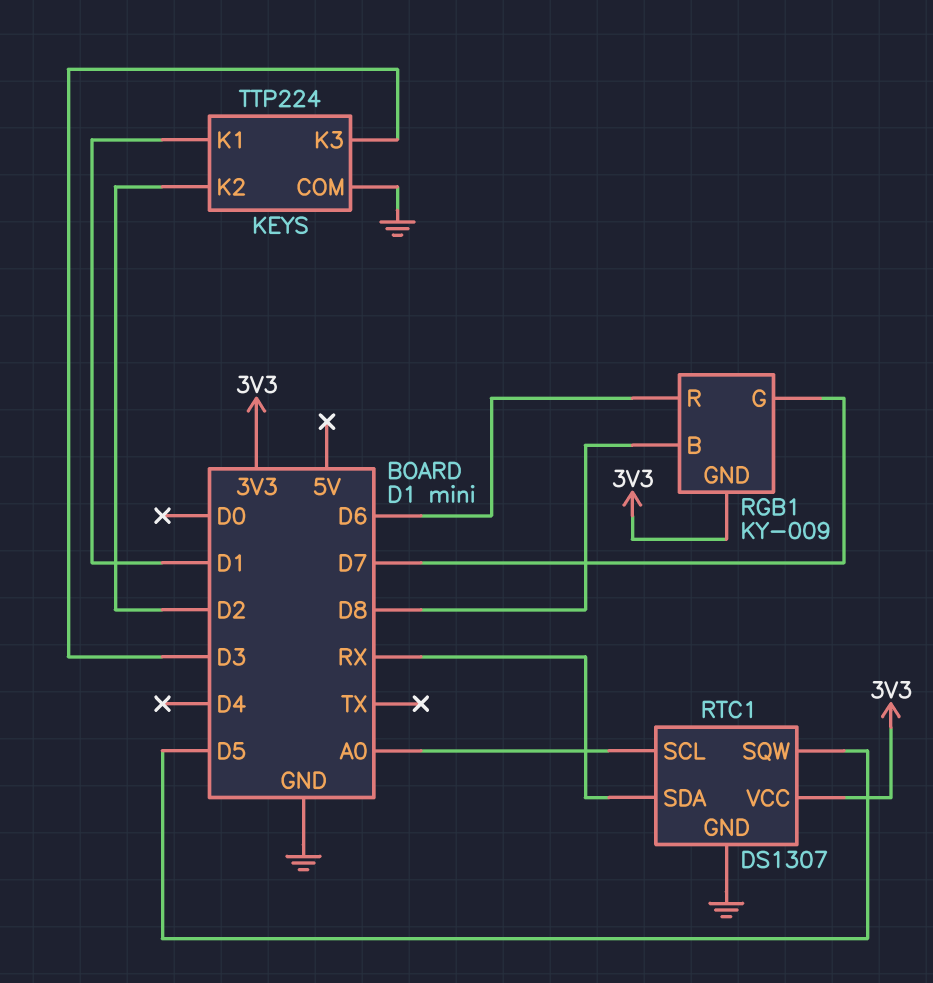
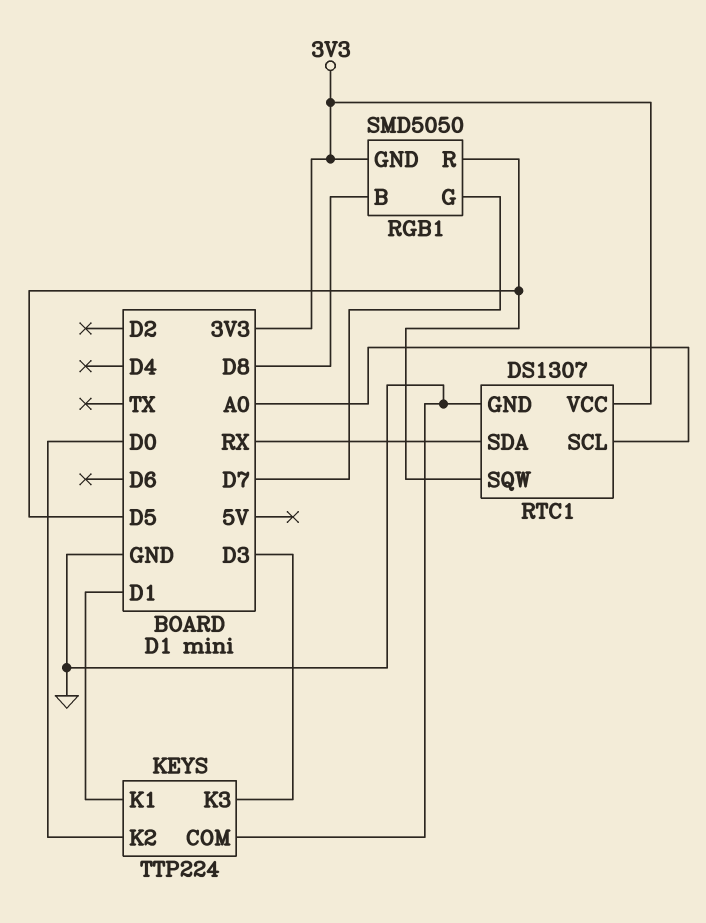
KEYS pin K2: D2 -> D0
RGB1: KY-009 -> SMD5050
RGB1 pin R: D6 -> D5

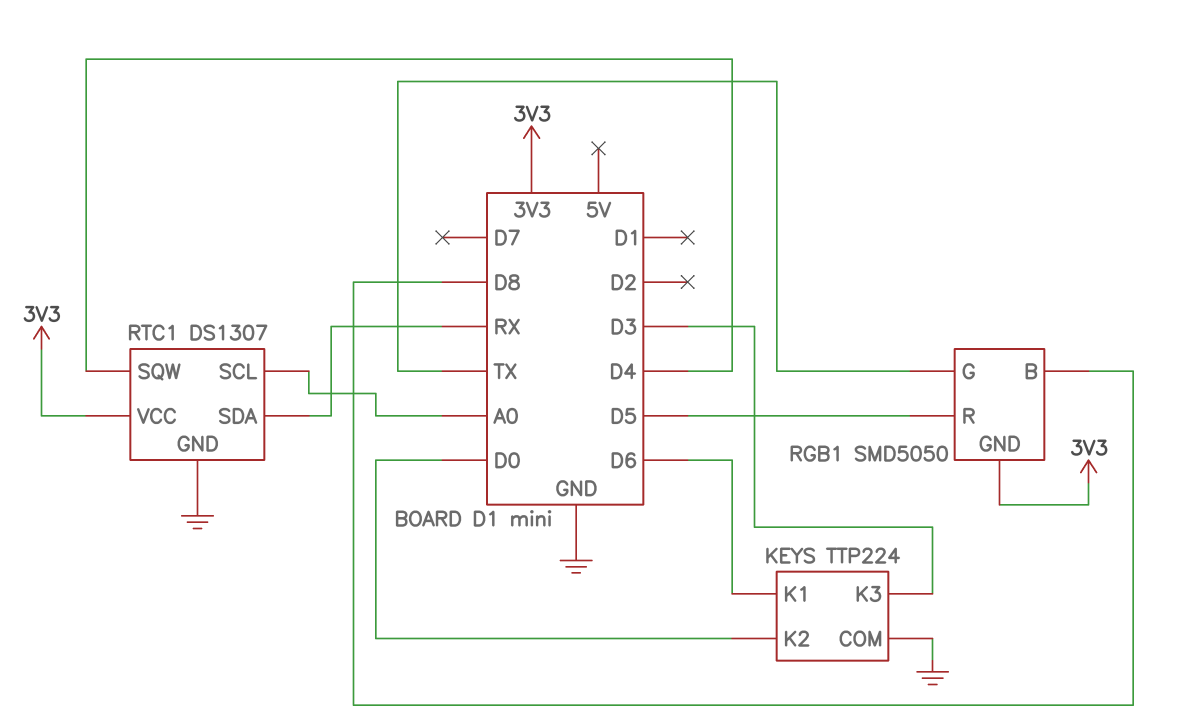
KEYS pin K1: D1 -> D6
RGB1 pin G: D7 -> TX
RTC1 pin SQW: D5 -> D4

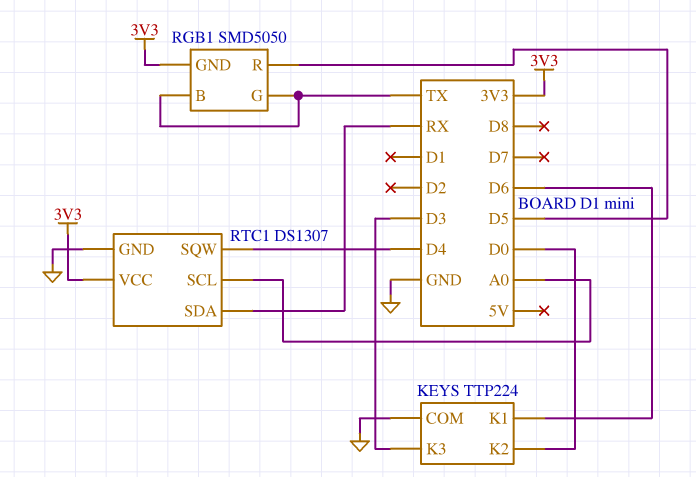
RGB1 pin B: D8 -> TX

